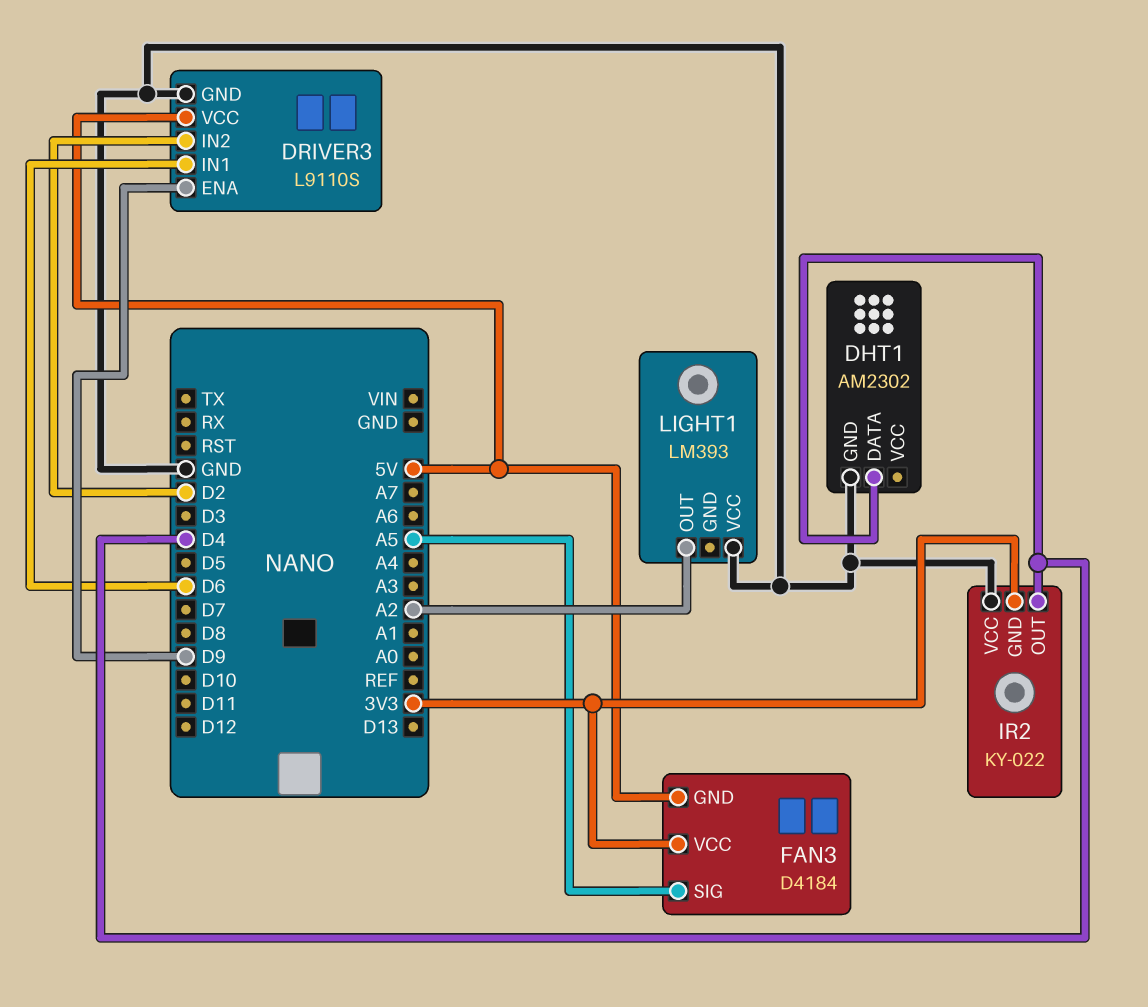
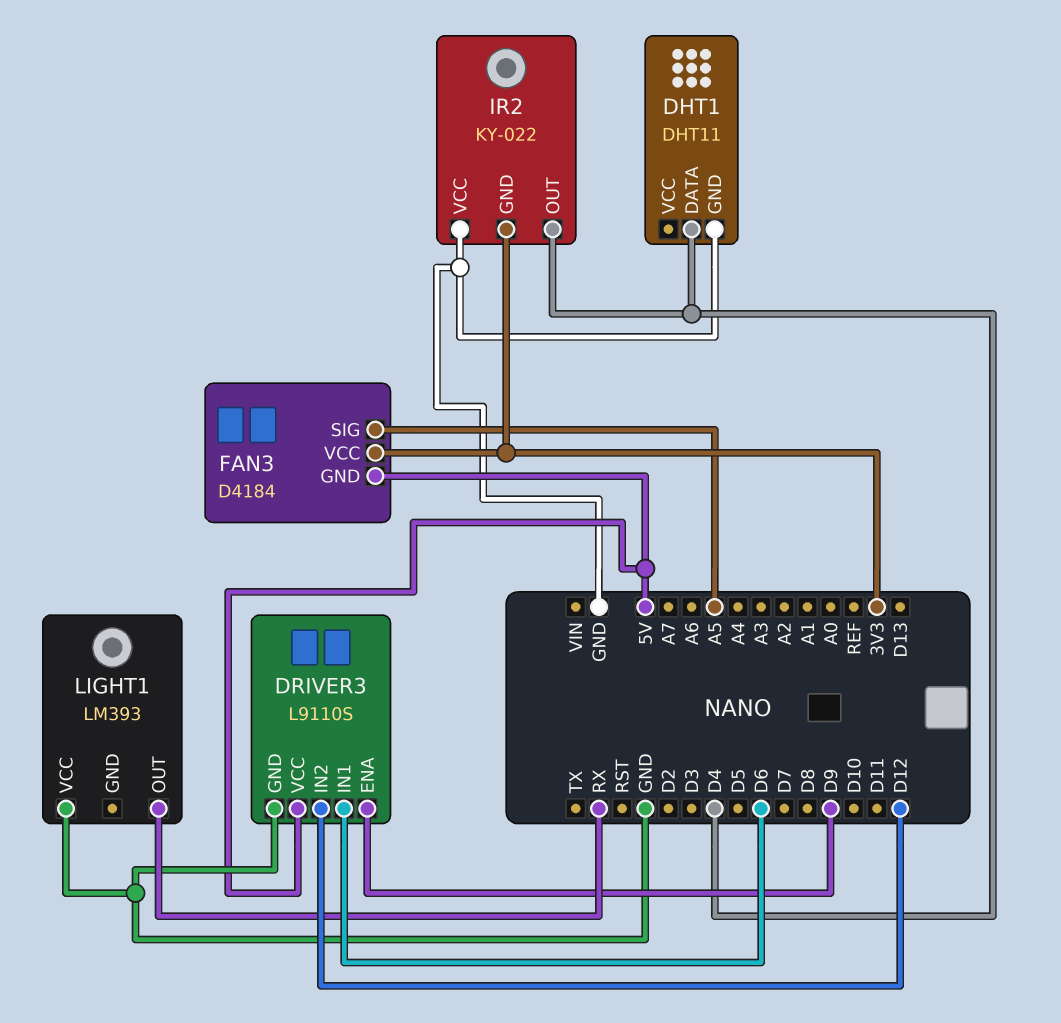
DHT1: AM2302 -> DHT11
DRIVER3 pin IN2: D2 -> D12
LIGHT1 pin OUT: A2 -> RX

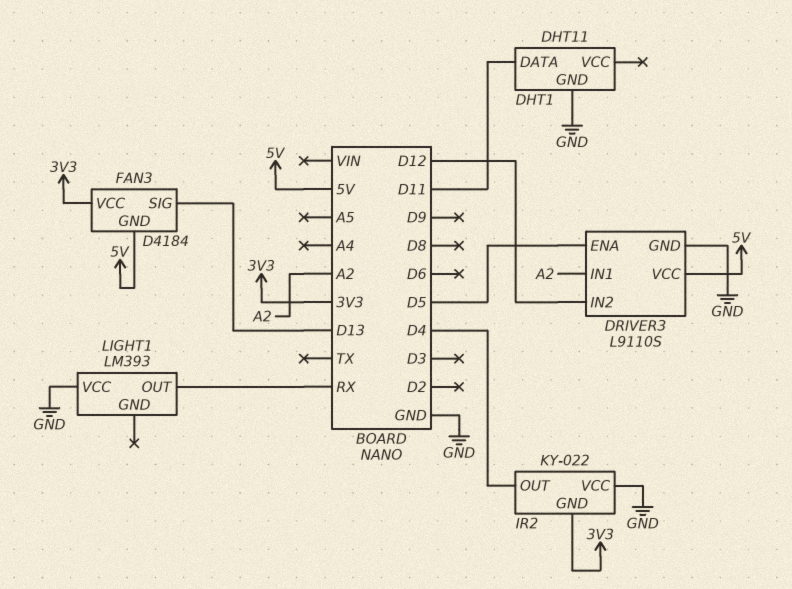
DHT1 pin DATA: D4 -> D11
DRIVER3 pin ENA: D9 -> D5
DRIVER3 pin IN1: D6 -> A2
FAN3 pin SIG: A5 -> D13

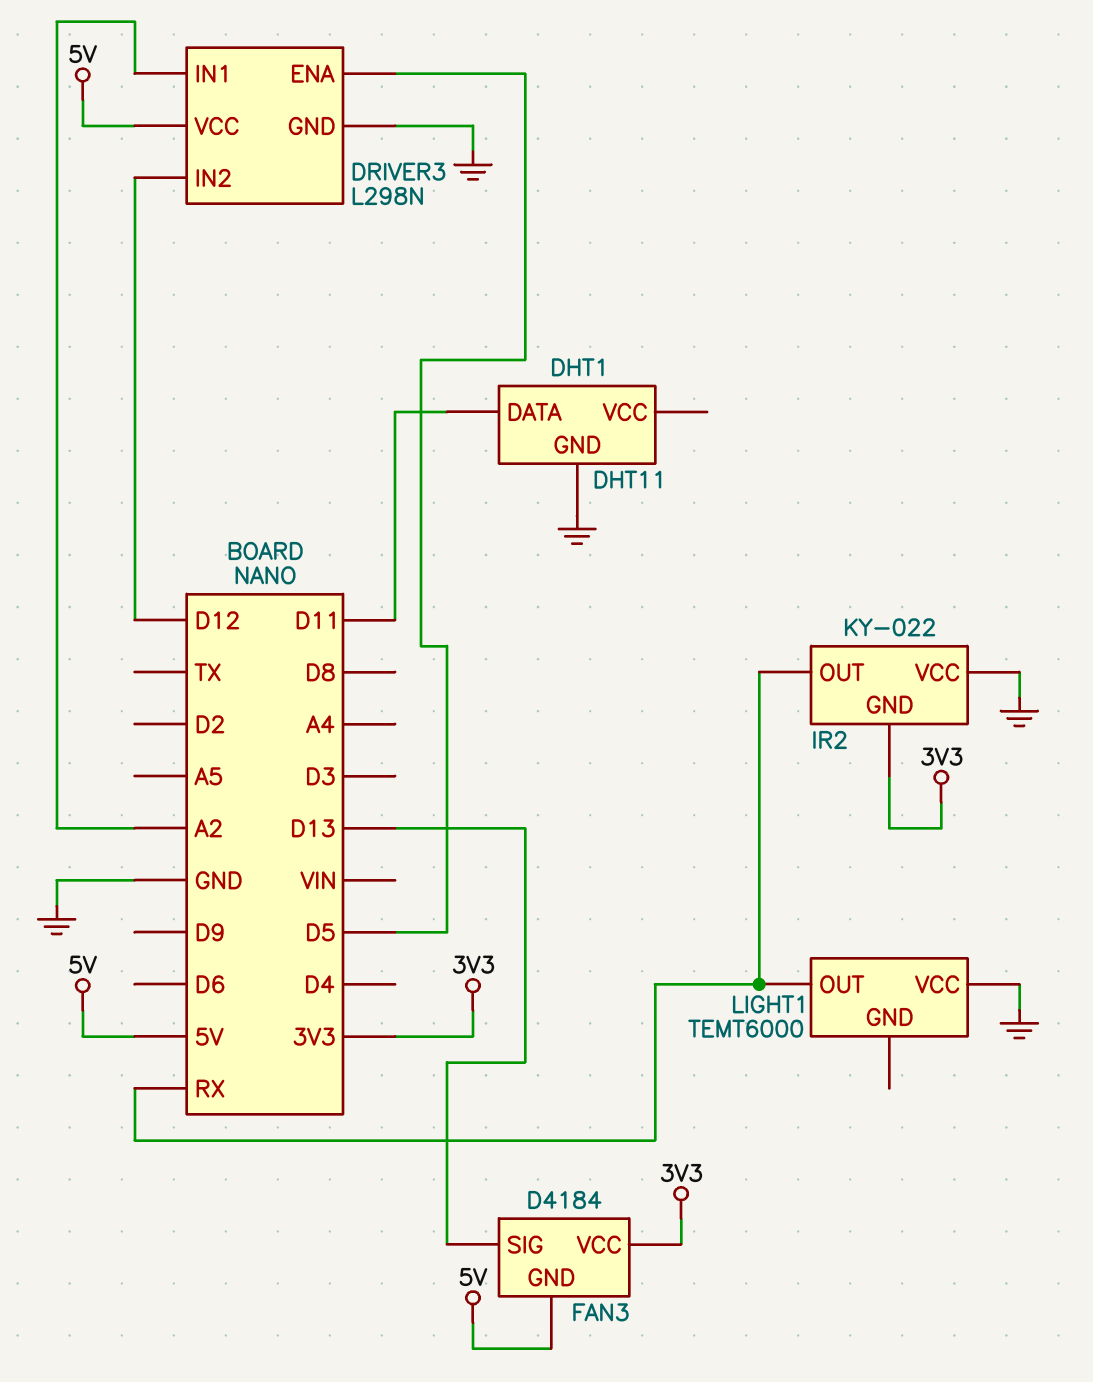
DRIVER3: L9110S -> L298N
IR2 pin OUT: D4 -> RX
LIGHT1: LM393 -> TEMT6000

